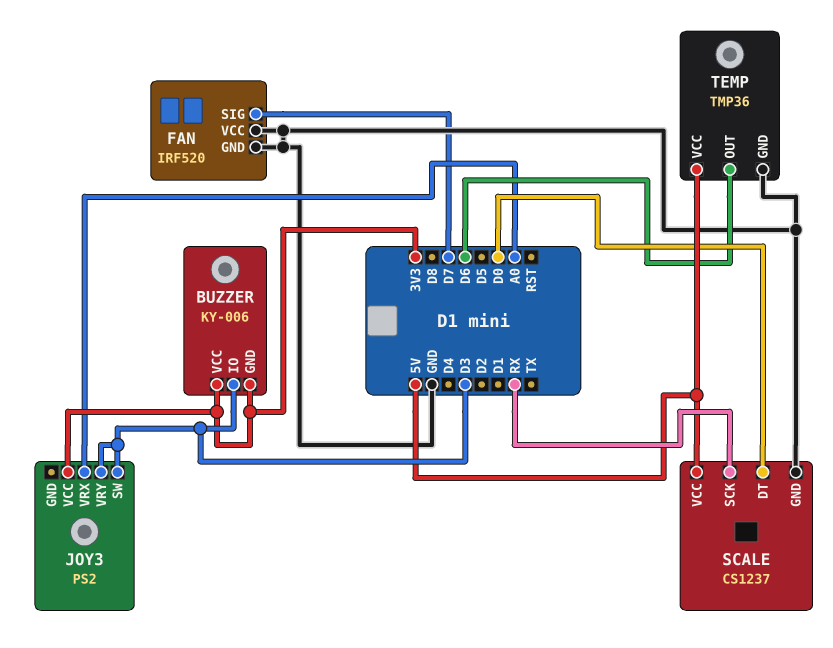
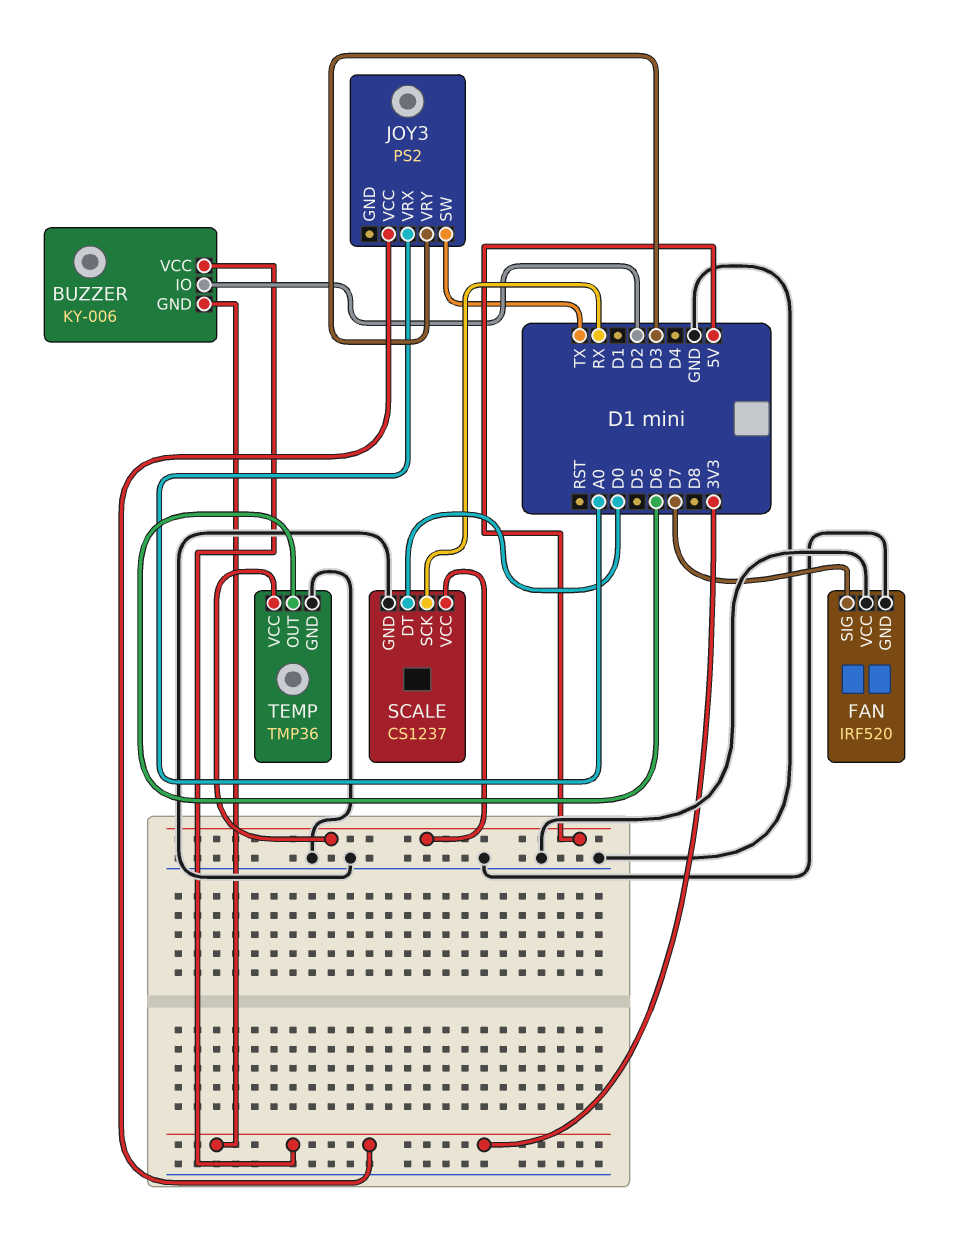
BUZZER pin IO: D3 -> D2
JOY3 pin SW: D3 -> TX

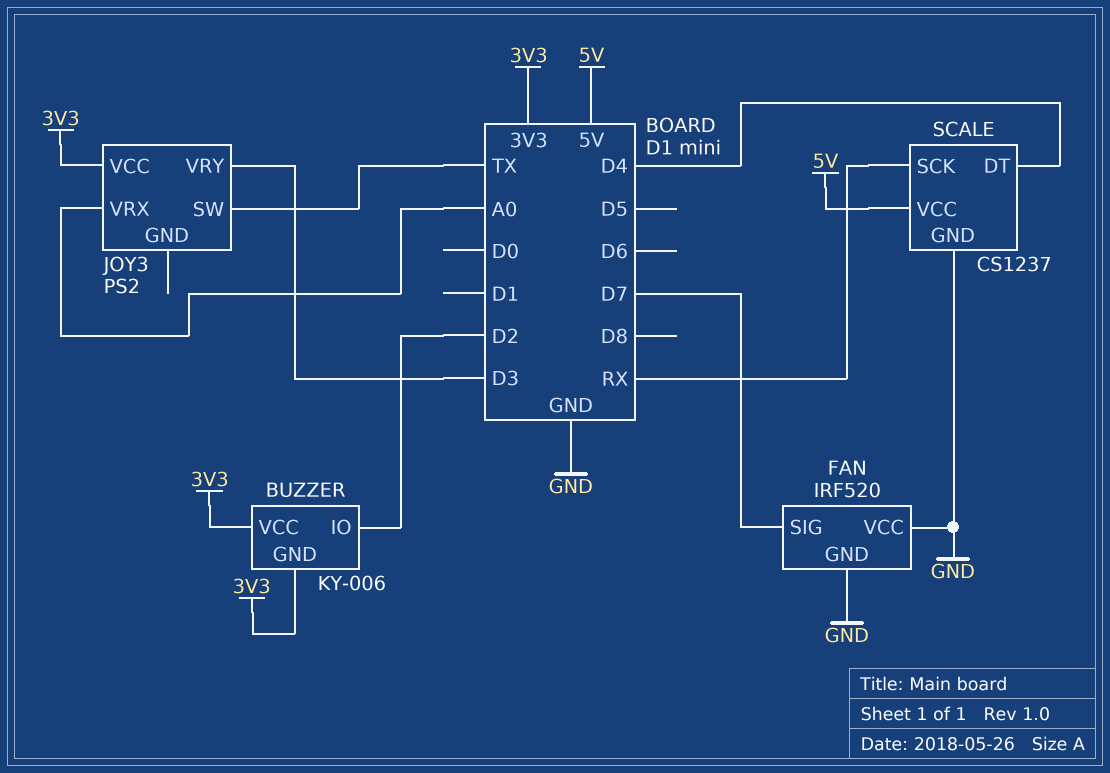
SCALE pin DT: D0 -> D4
TEMP: TMP36 -> none
TEMP pin GND: GND -> none
TEMP pin OUT: D6 -> none
TEMP pin VCC: 5V -> none

